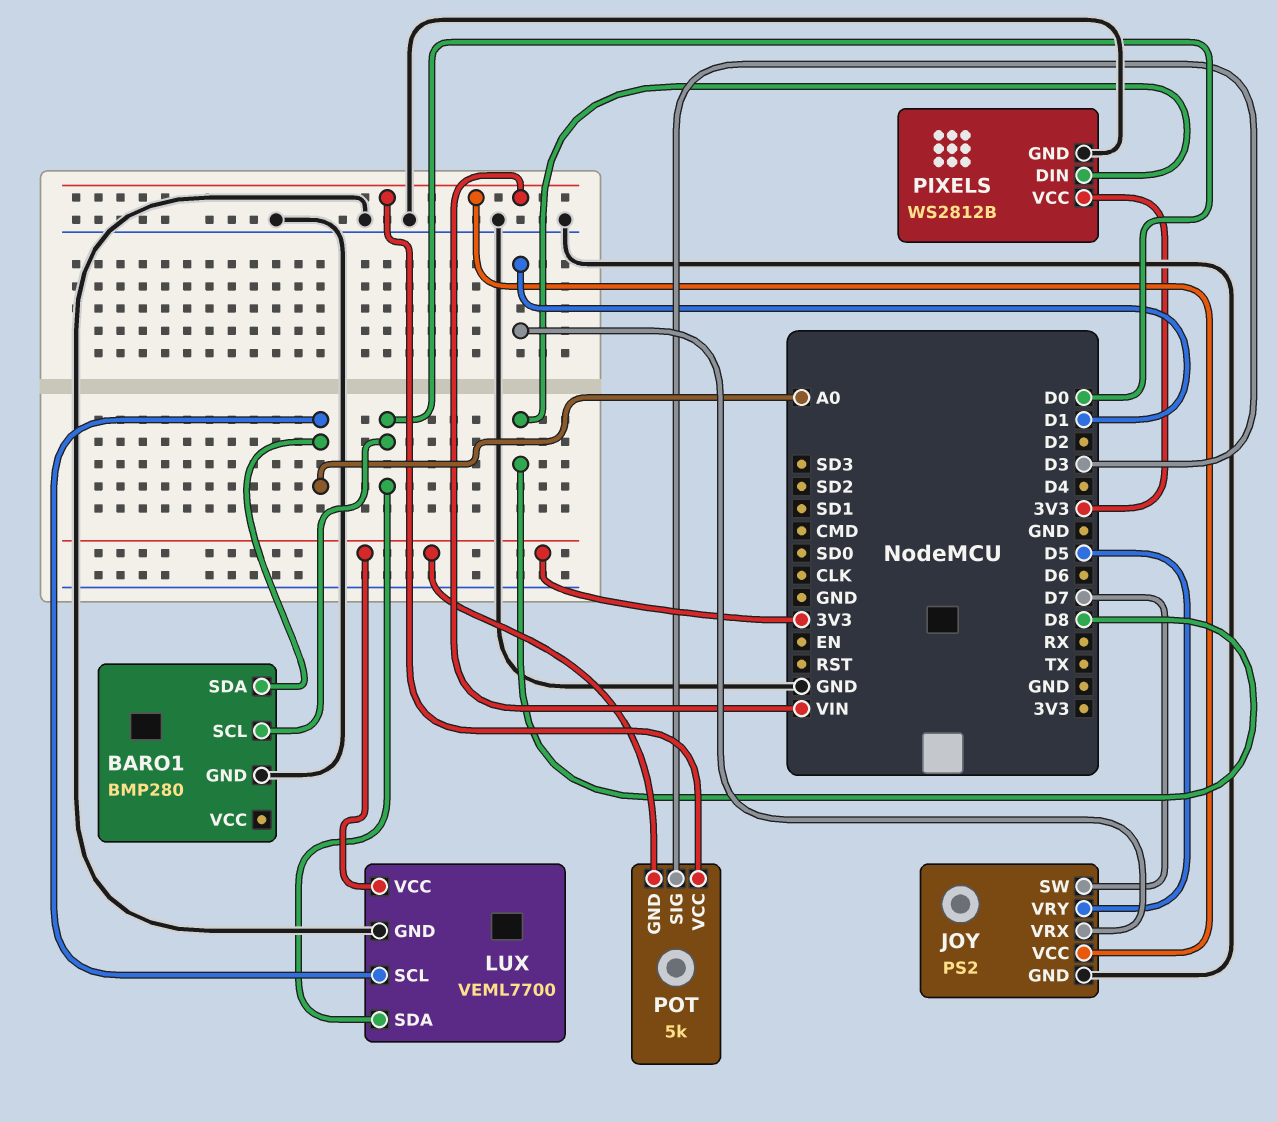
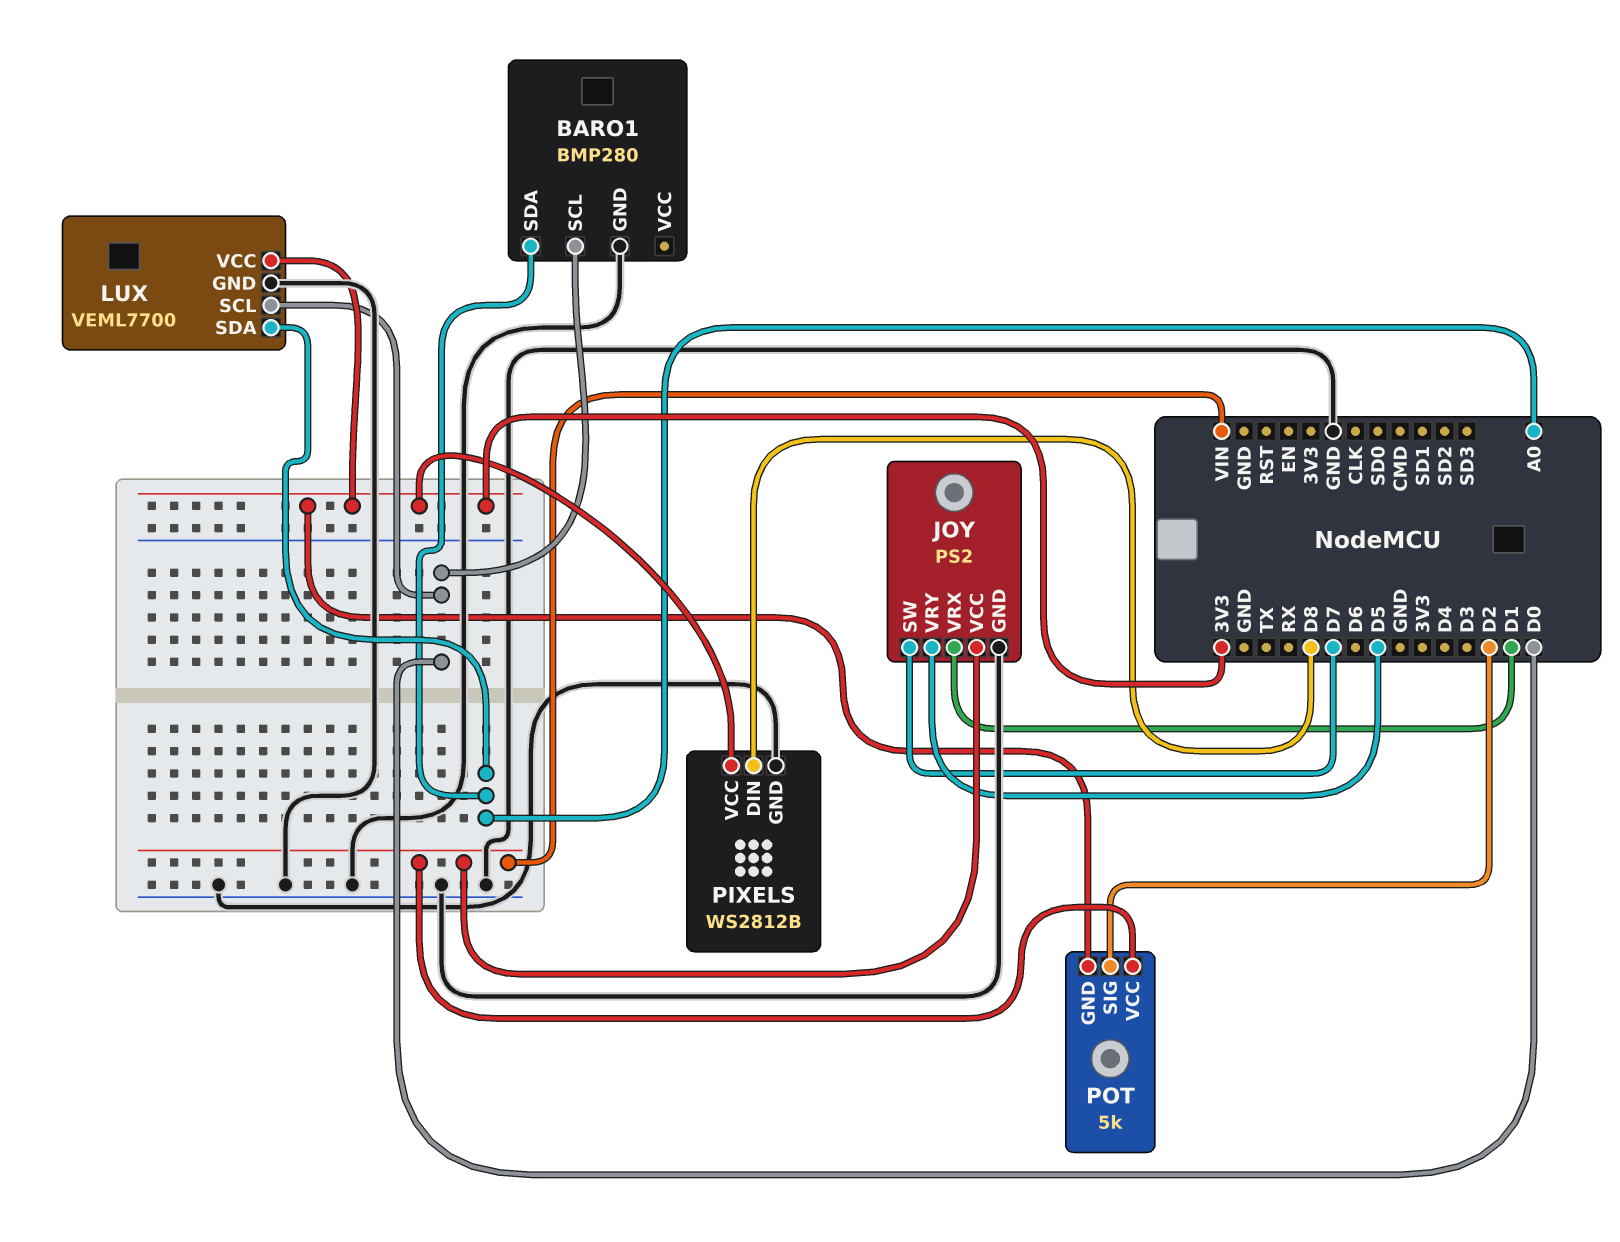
LUX pin SCL: A0 -> D0
LUX pin SDA: D0 -> A0
POT pin SIG: D3 -> D2

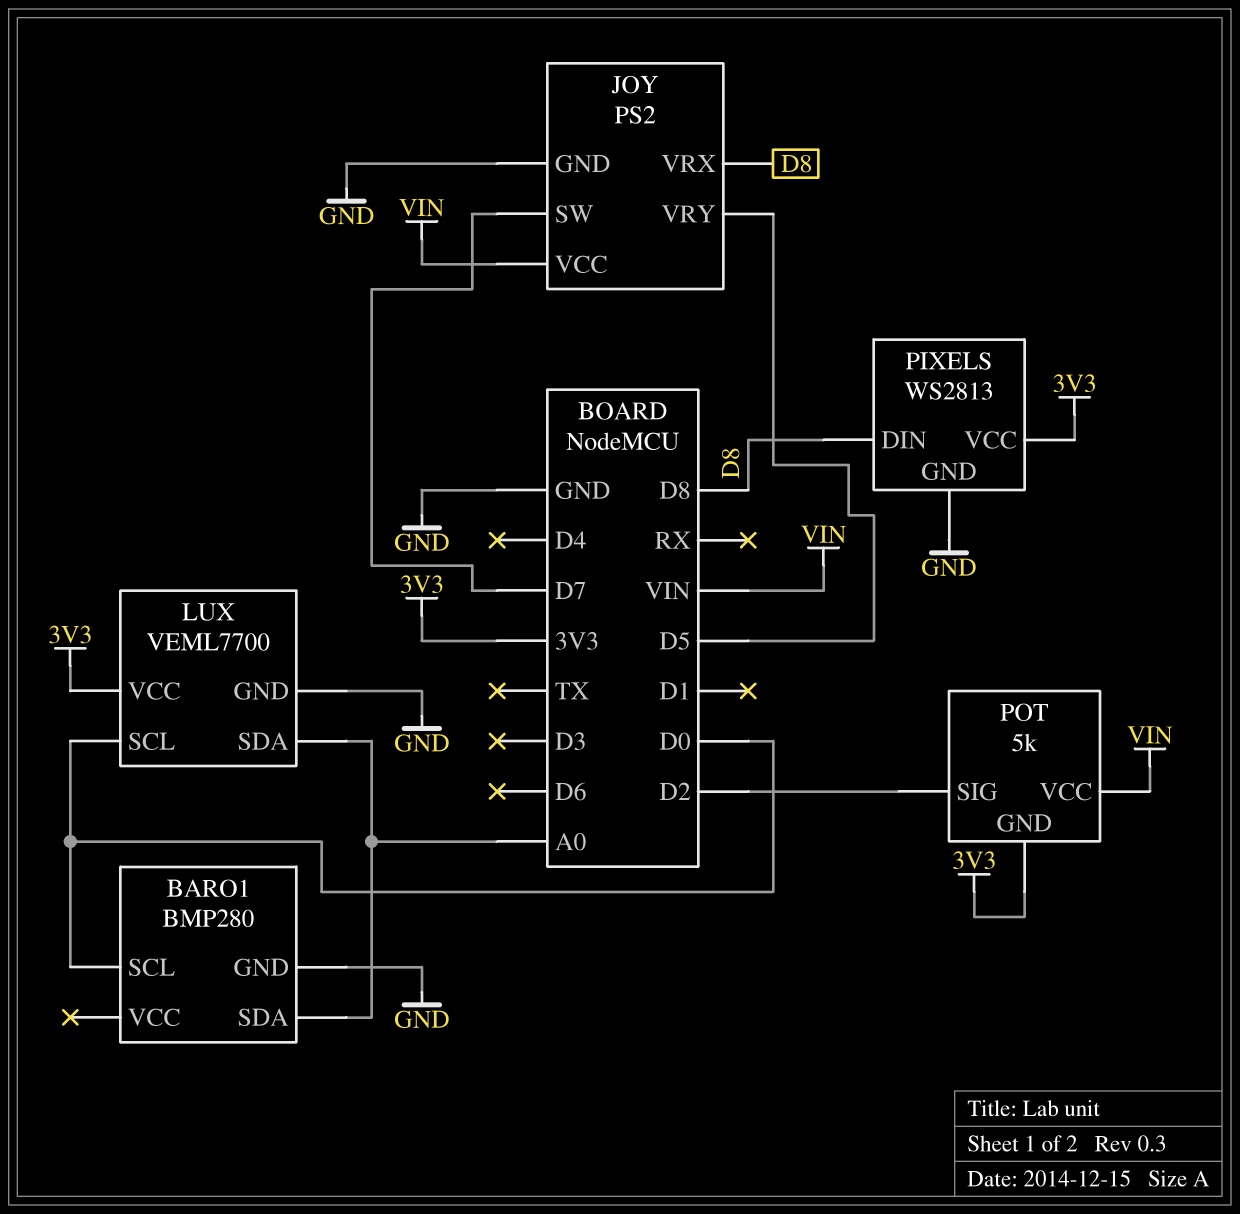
JOY pin VRX: D1 -> D8
PIXELS: WS2812B -> WS2813

